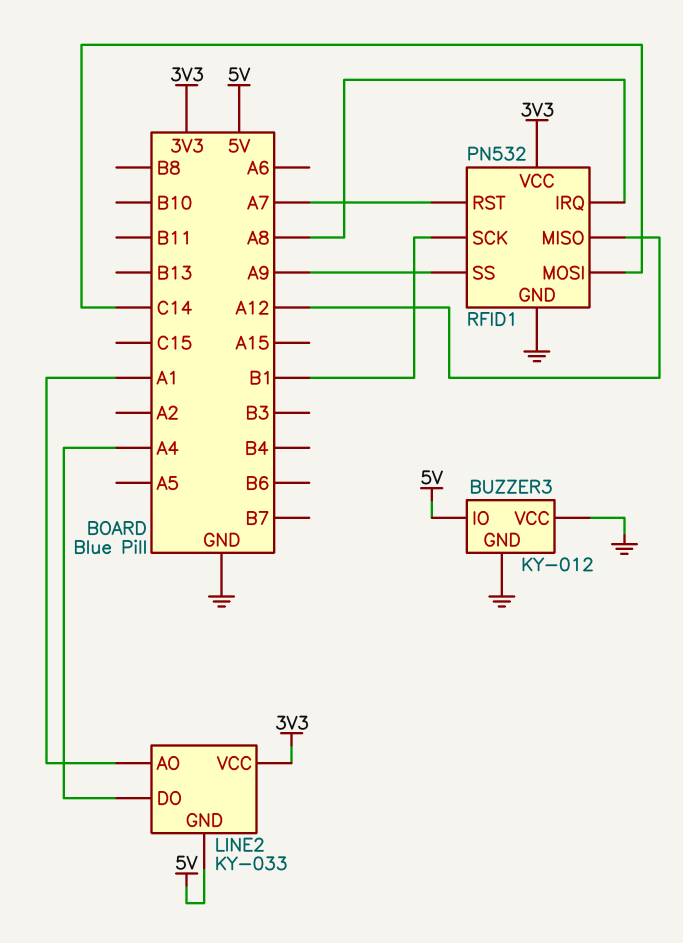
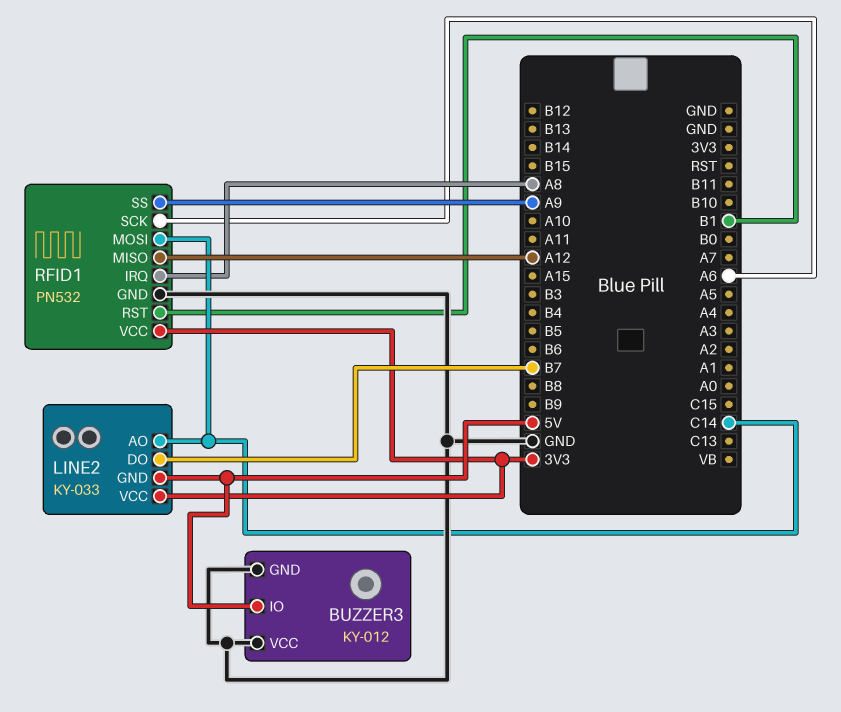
LINE2 pin AO: A1 -> C14
LINE2 pin DO: A4 -> B7
RFID1 pin RST: A7 -> B1
RFID1 pin SCK: B1 -> A6

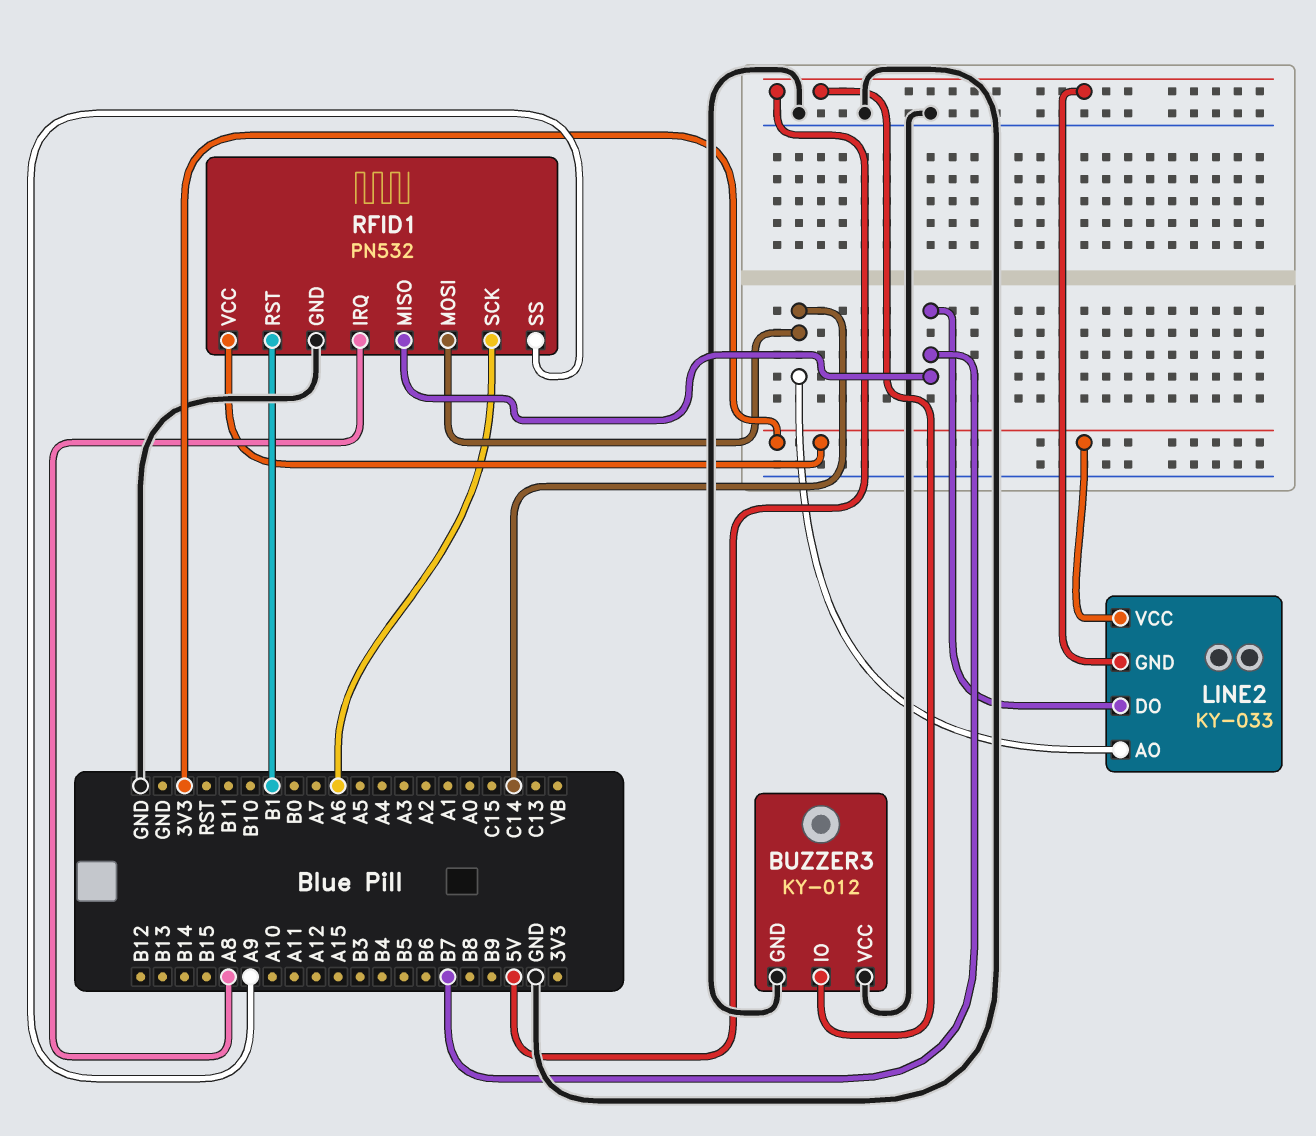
RFID1 pin MISO: A12 -> B7

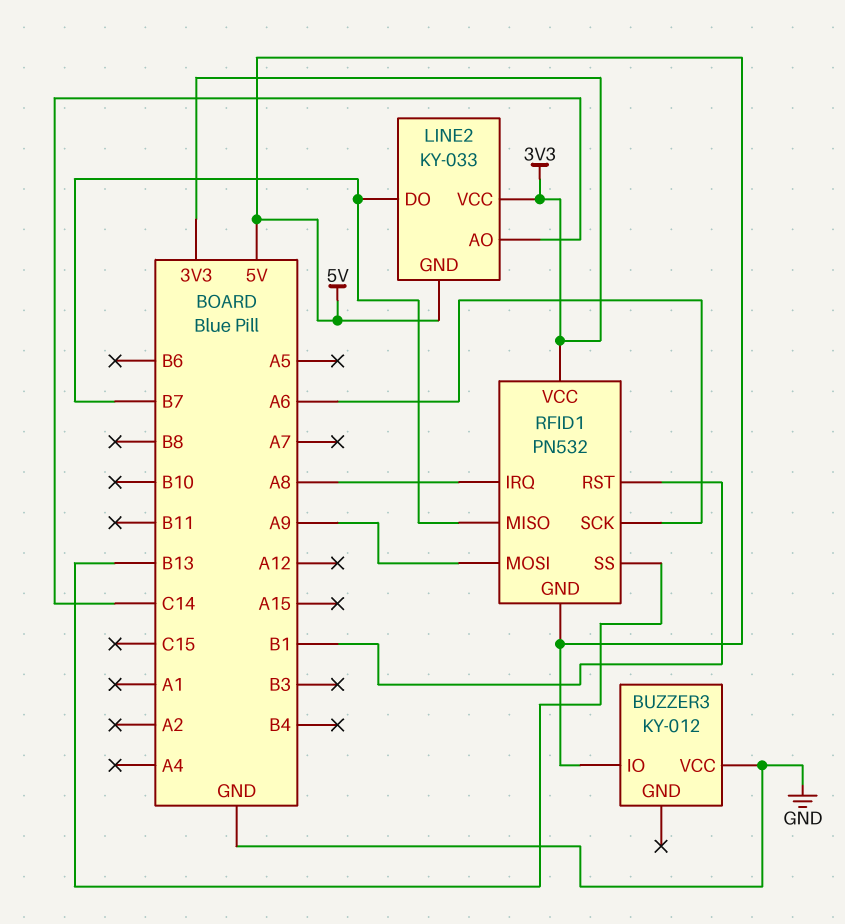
BUZZER3 pin GND: GND -> none
RFID1 pin GND: GND -> 5V
RFID1 pin MOSI: C14 -> A9
RFID1 pin SS: A9 -> B13

